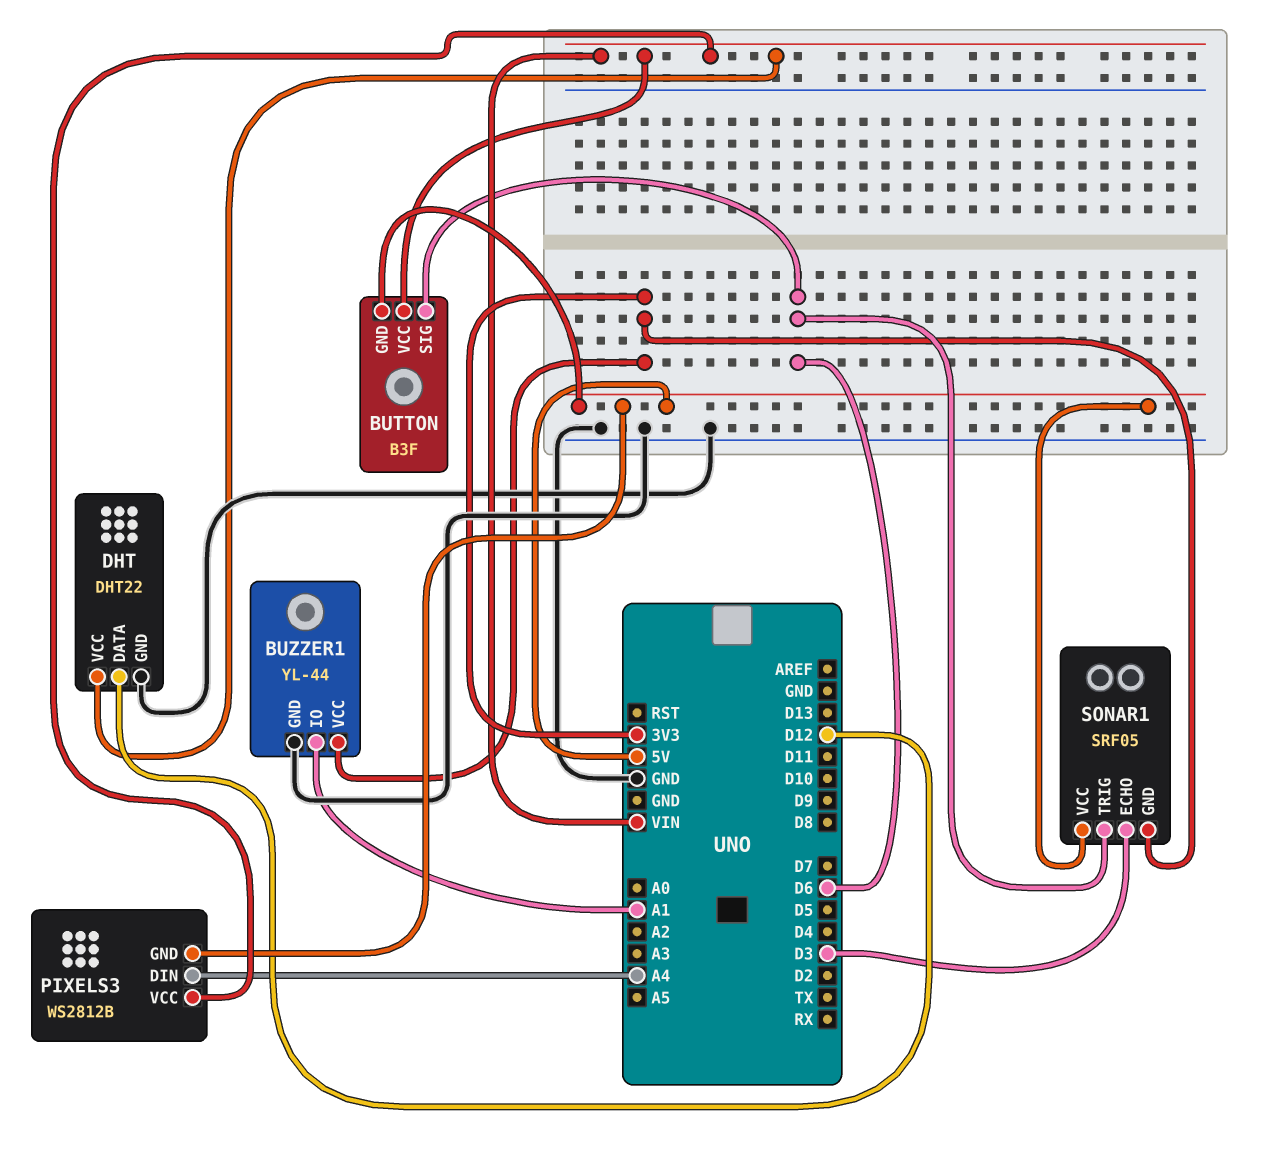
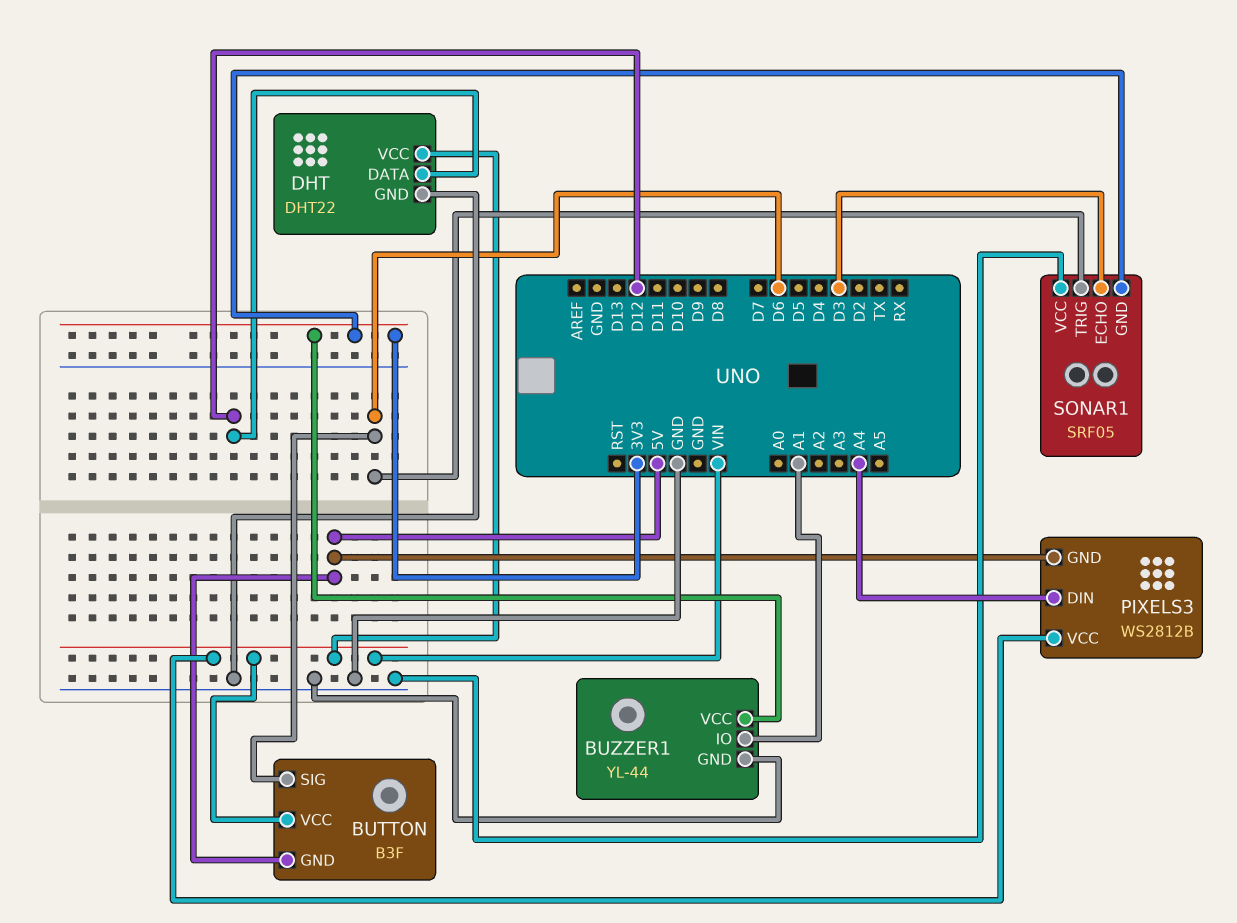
SONAR1 pin VCC: 5V -> GND

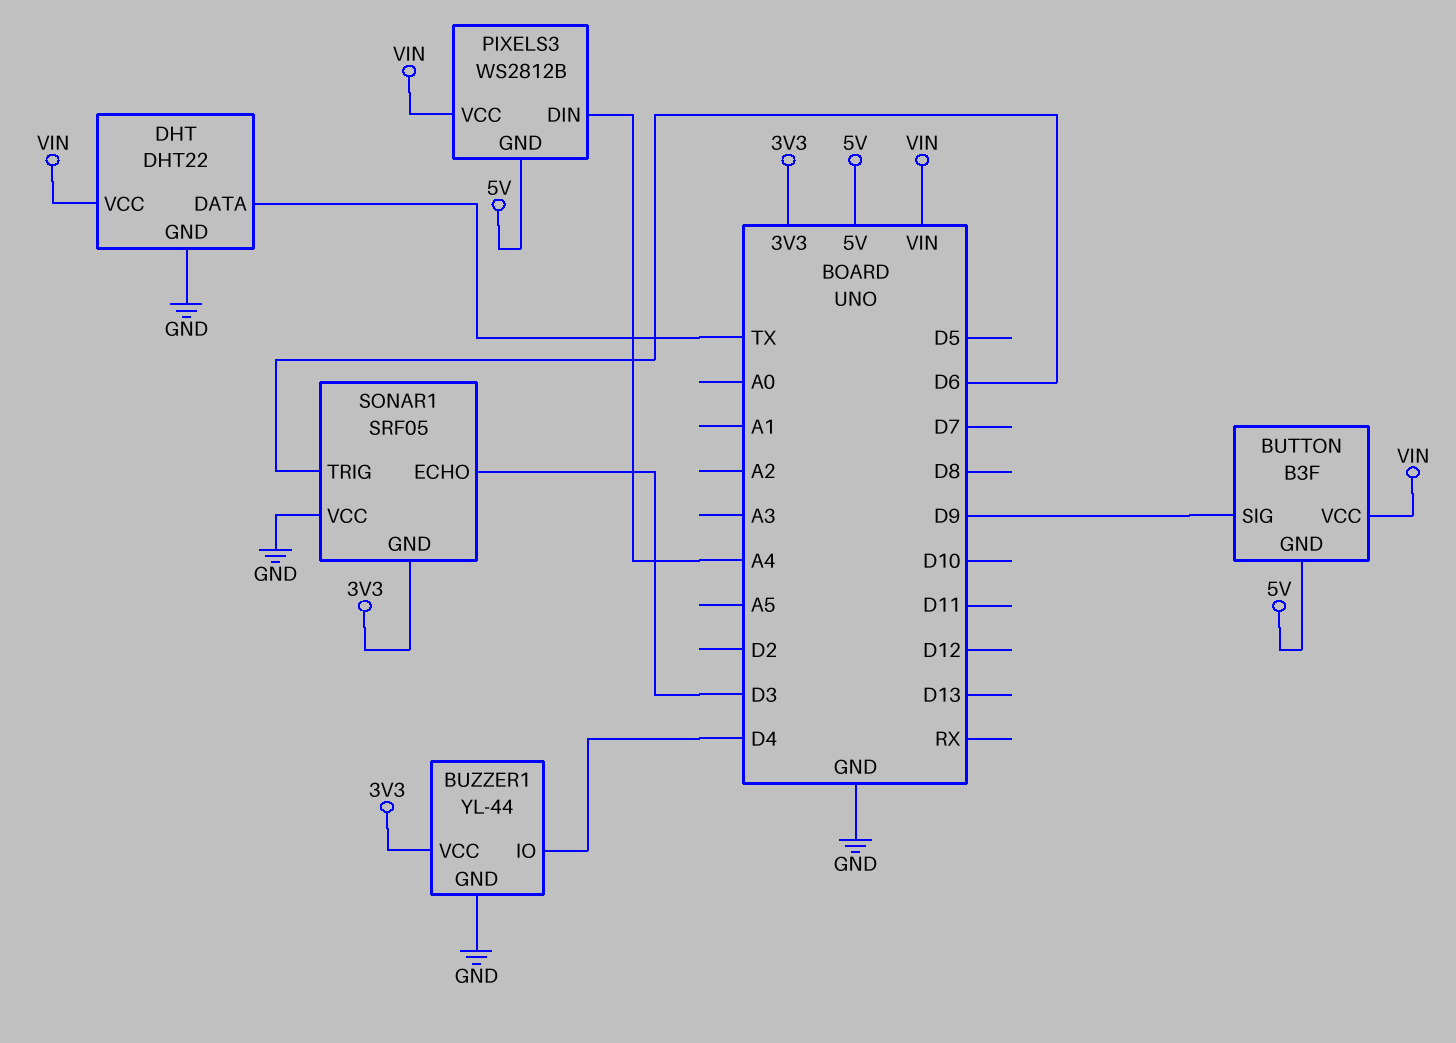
BUTTON pin SIG: D6 -> D9
BUZZER1 pin IO: A1 -> D4
DHT pin DATA: D12 -> TX

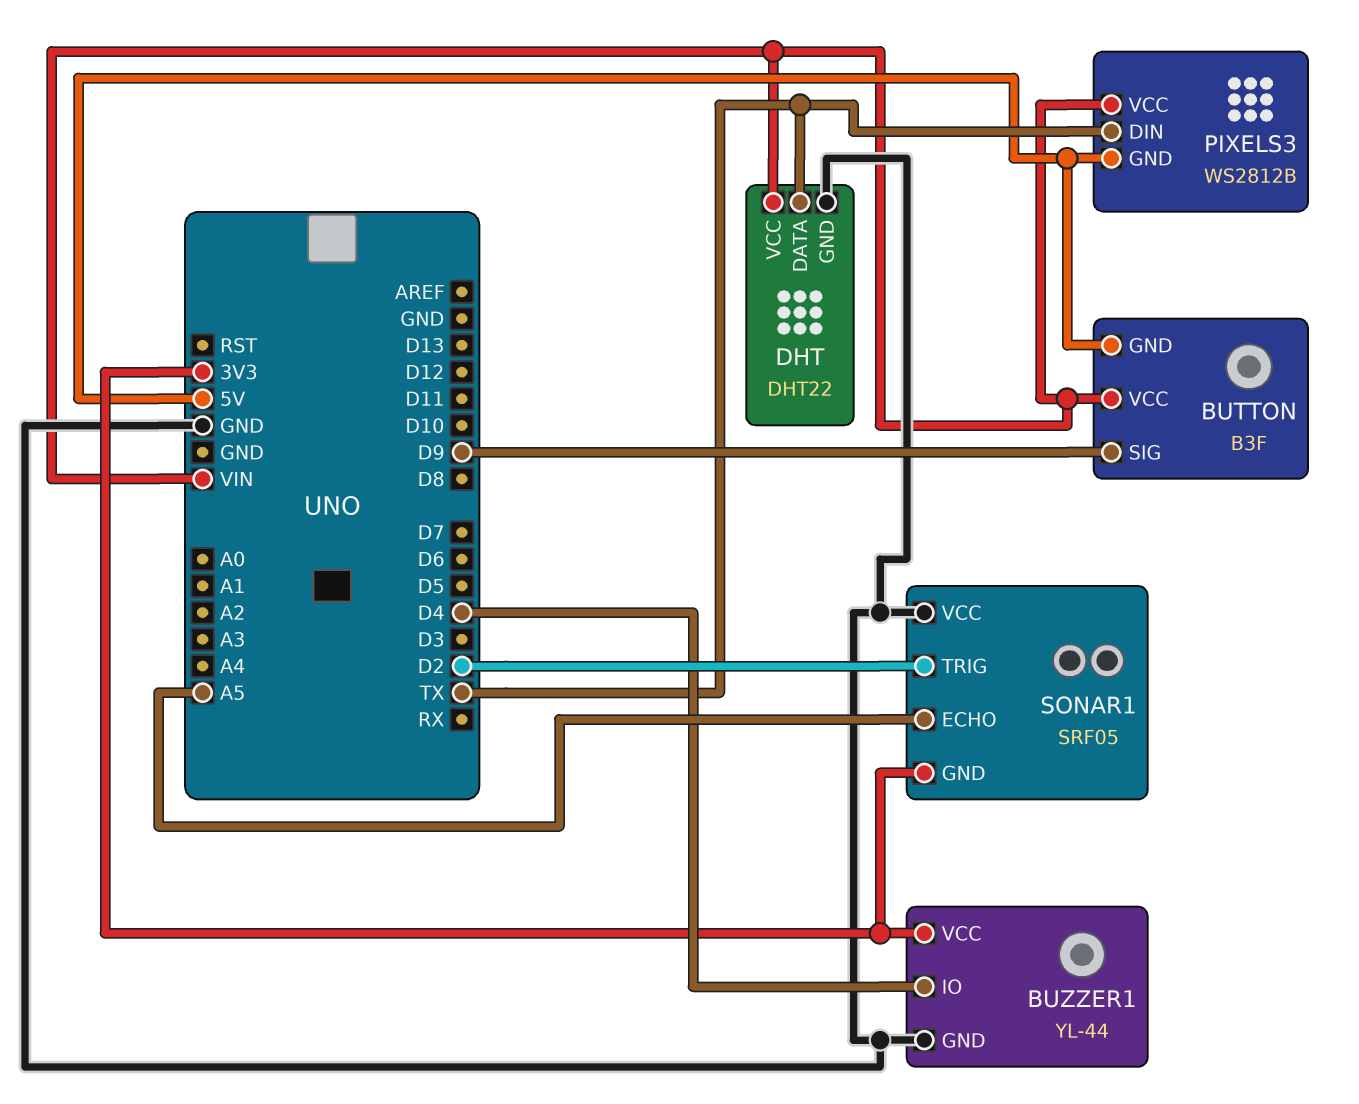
PIXELS3 pin DIN: A4 -> TX
SONAR1 pin ECHO: D3 -> A5
SONAR1 pin TRIG: D6 -> D2

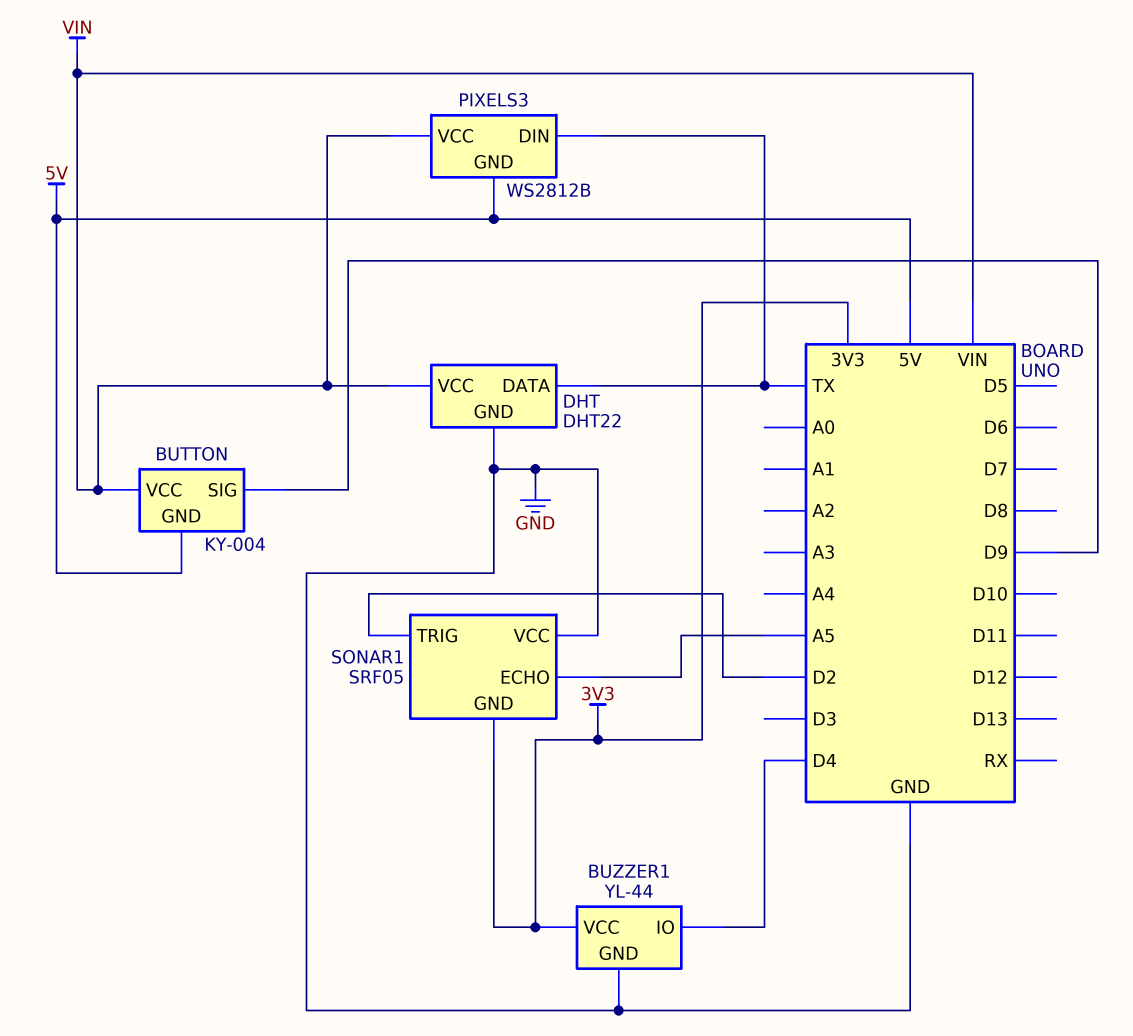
BUTTON: B3F -> KY-004

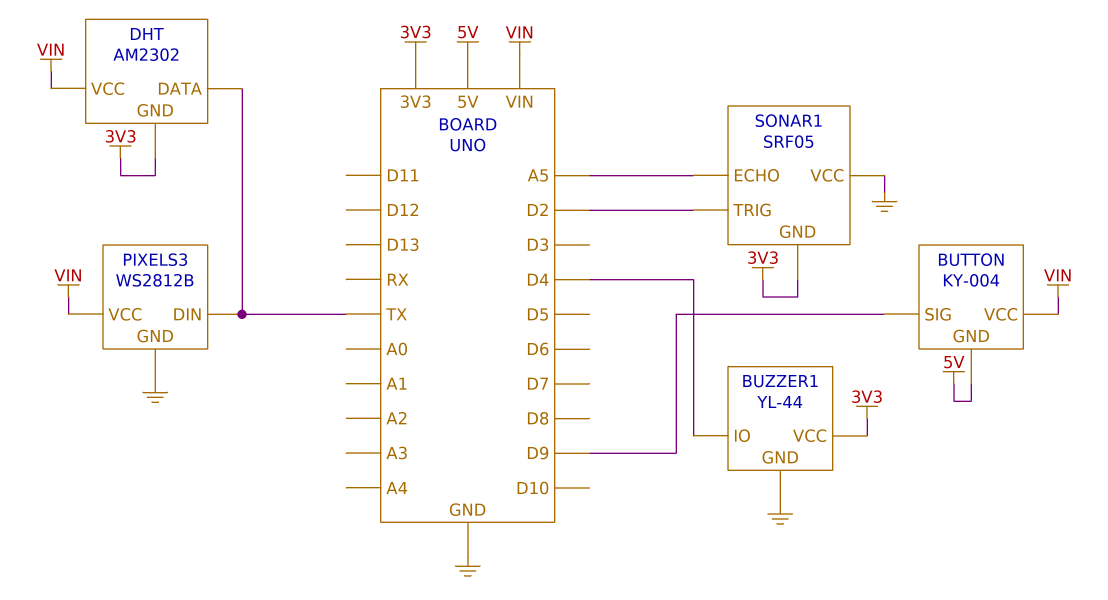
DHT: DHT22 -> AM2302
DHT pin GND: GND -> 3V3
PIXELS3 pin GND: 5V -> GND

